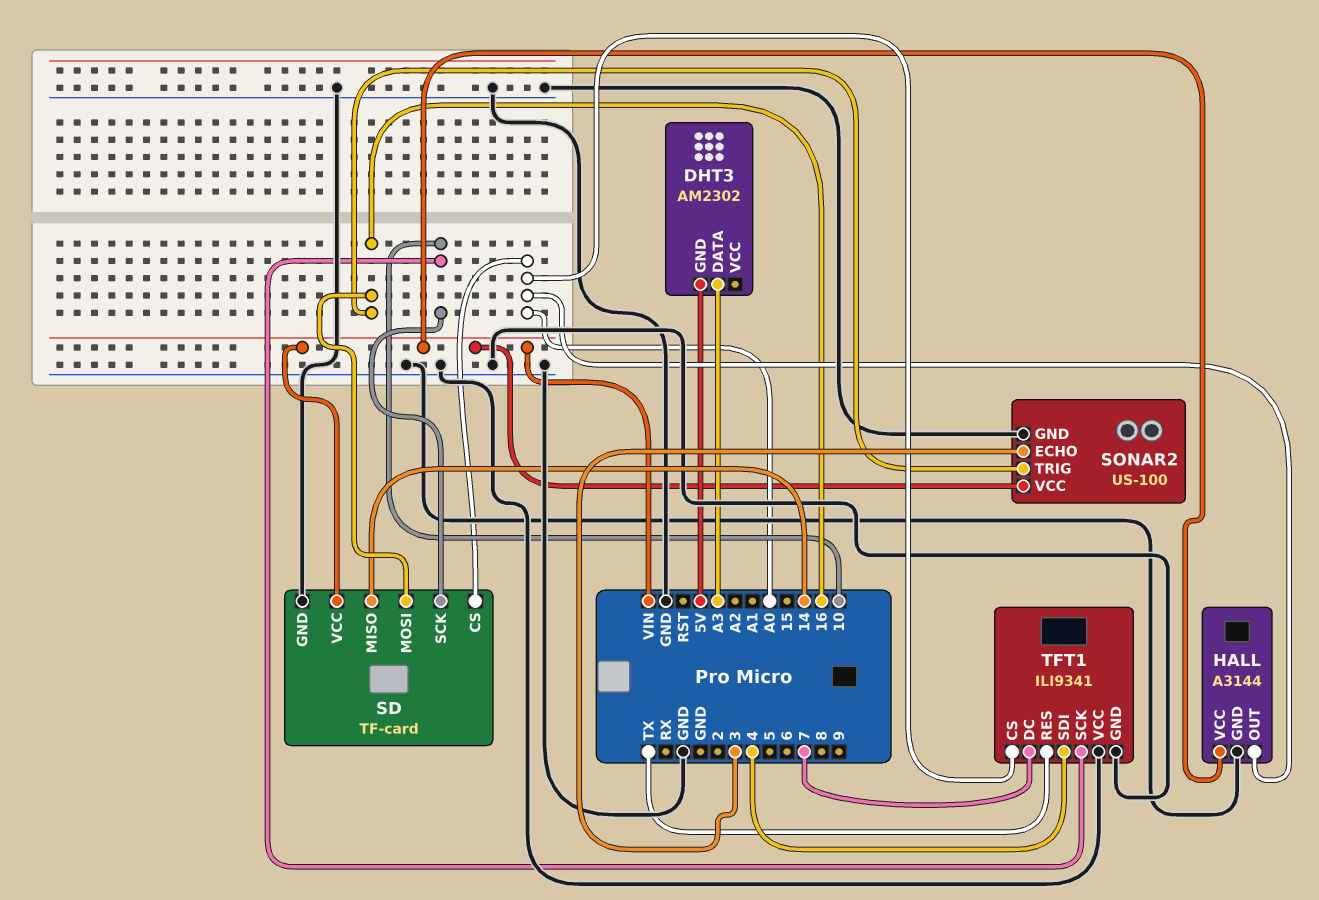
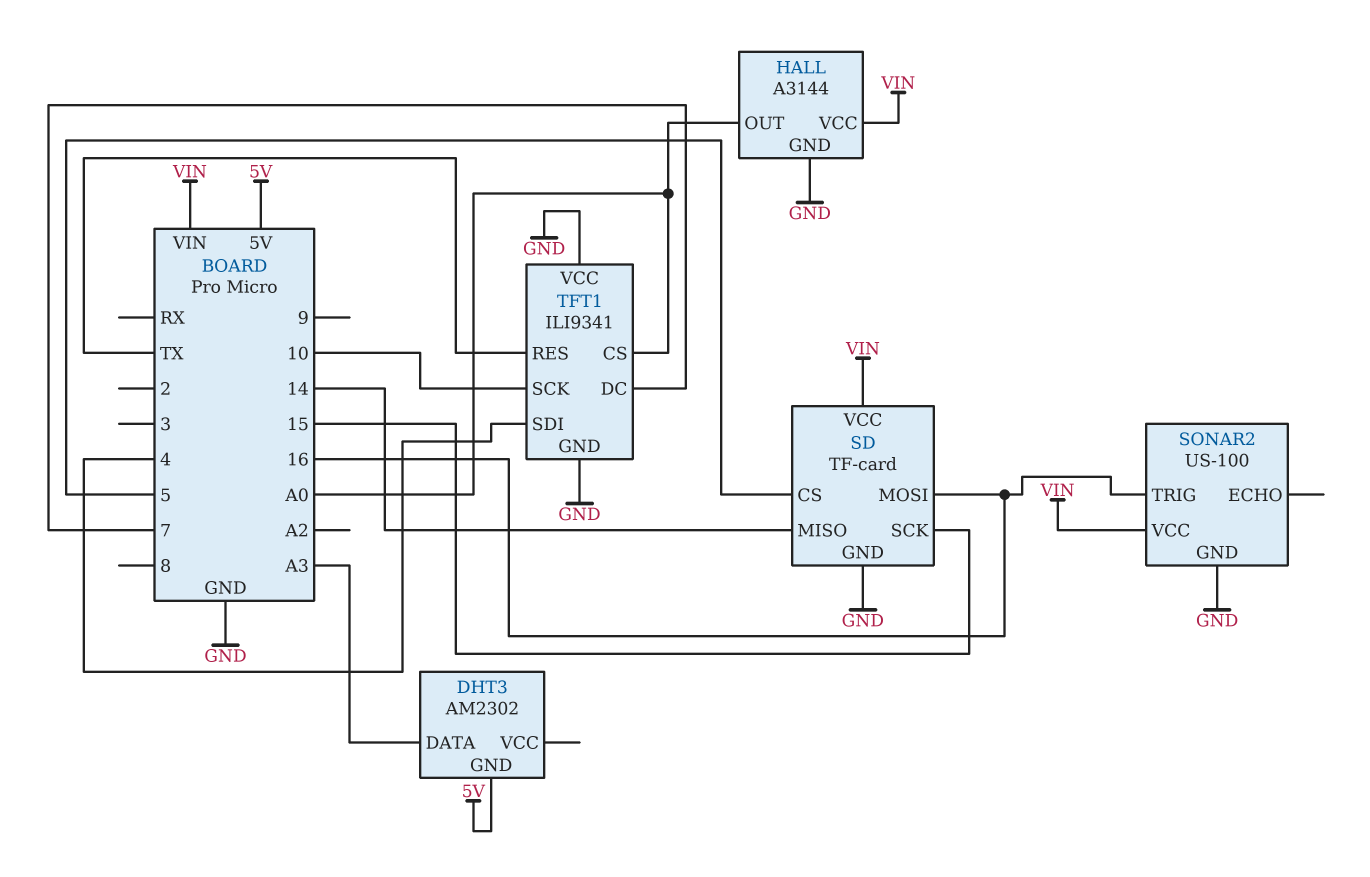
SD pin CS: A0 -> 5
SD pin SCK: 10 -> 15
SONAR2 pin ECHO: 3 -> none

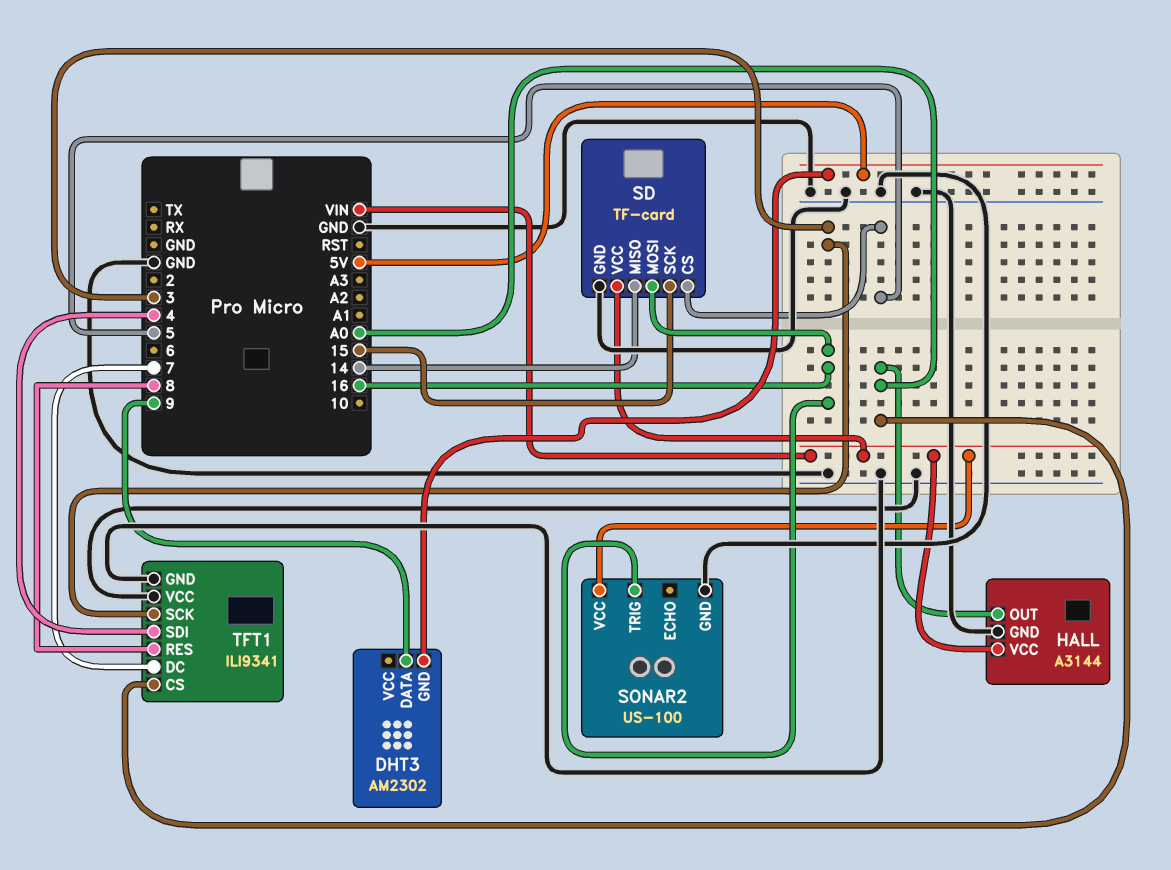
DHT3 pin DATA: A3 -> 9
TFT1 pin RES: TX -> 8
TFT1 pin SCK: 10 -> 3

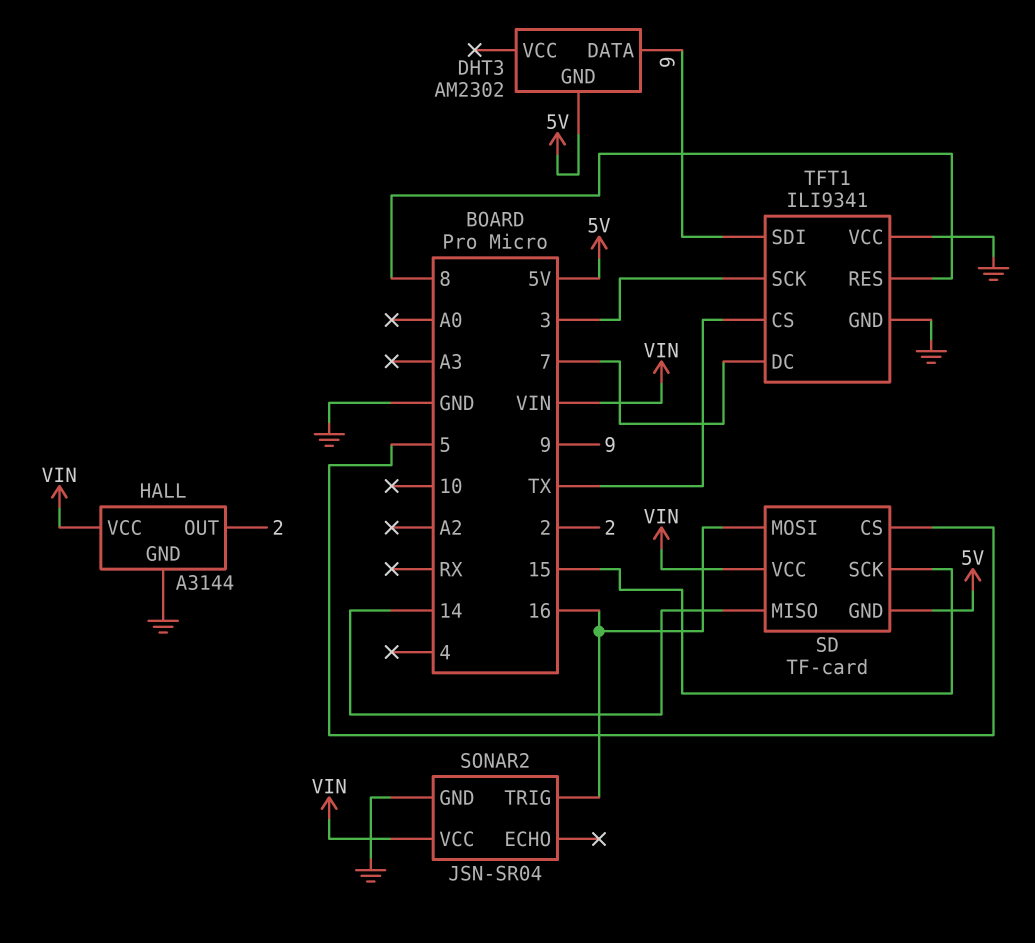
HALL pin OUT: A0 -> 2
SD pin GND: GND -> 5V
SONAR2: US-100 -> JSN-SR04
TFT1 pin CS: A0 -> TX
TFT1 pin SDI: 4 -> 9

